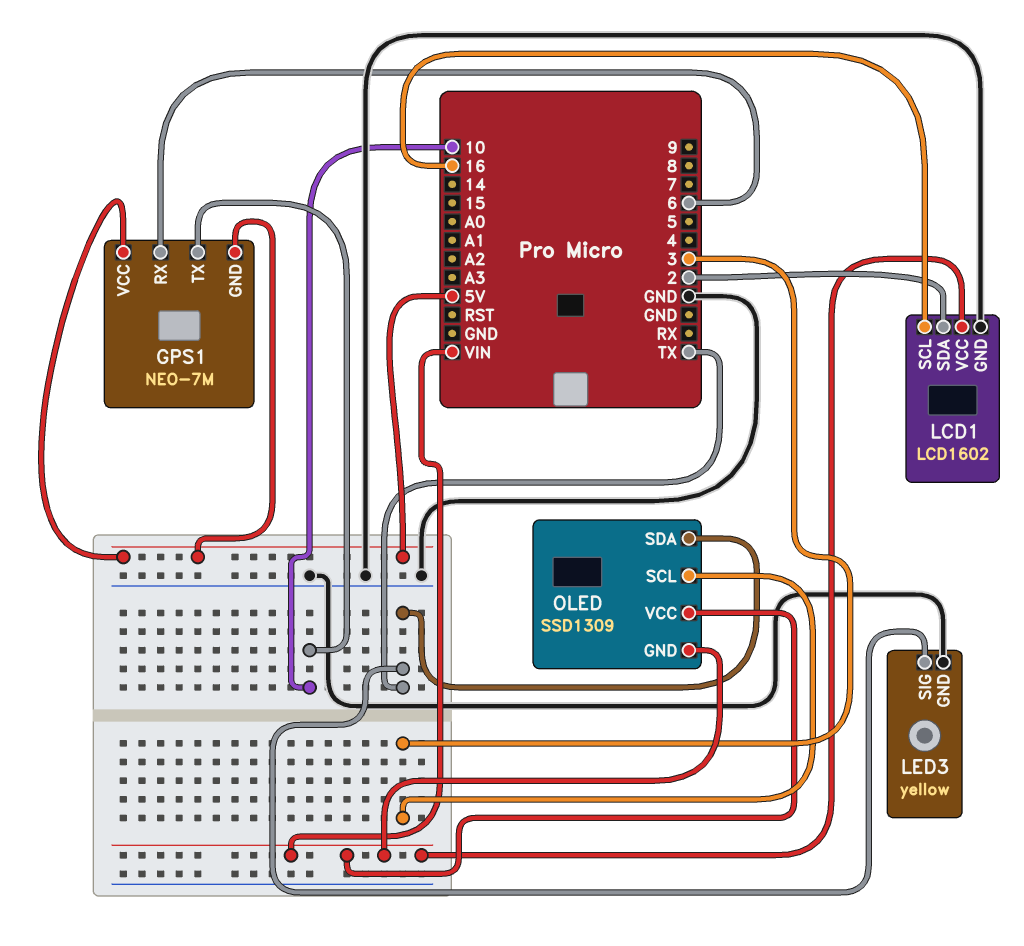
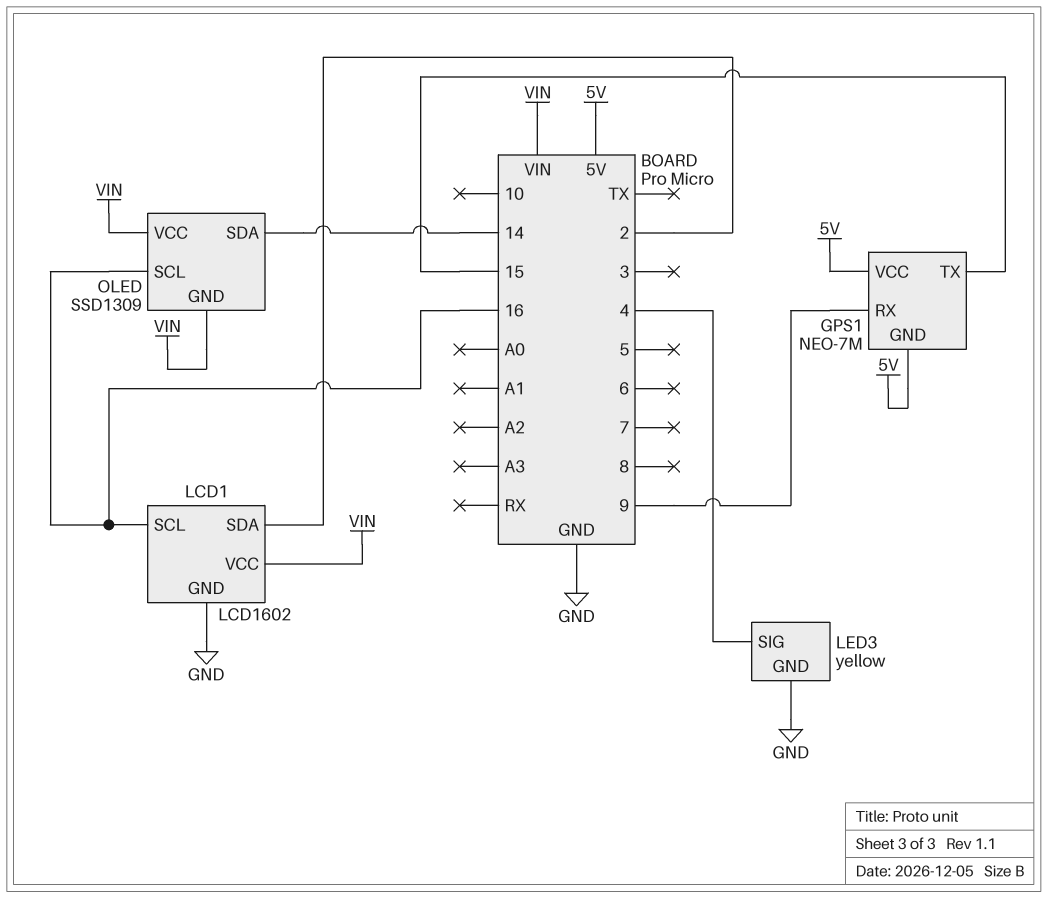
GPS1 pin RX: 6 -> 9
GPS1 pin TX: 10 -> 15
LED3 pin SIG: TX -> 4
OLED pin SCL: 3 -> 16
OLED pin SDA: TX -> 14

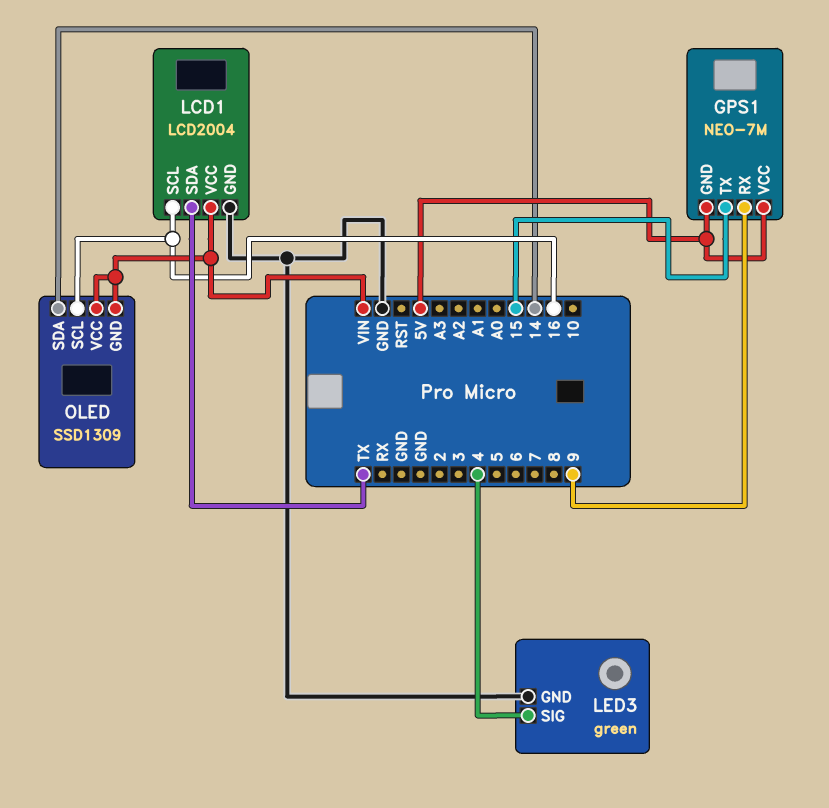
LCD1: LCD1602 -> LCD2004
LCD1 pin SDA: 2 -> TX
LED3: yellow -> green

